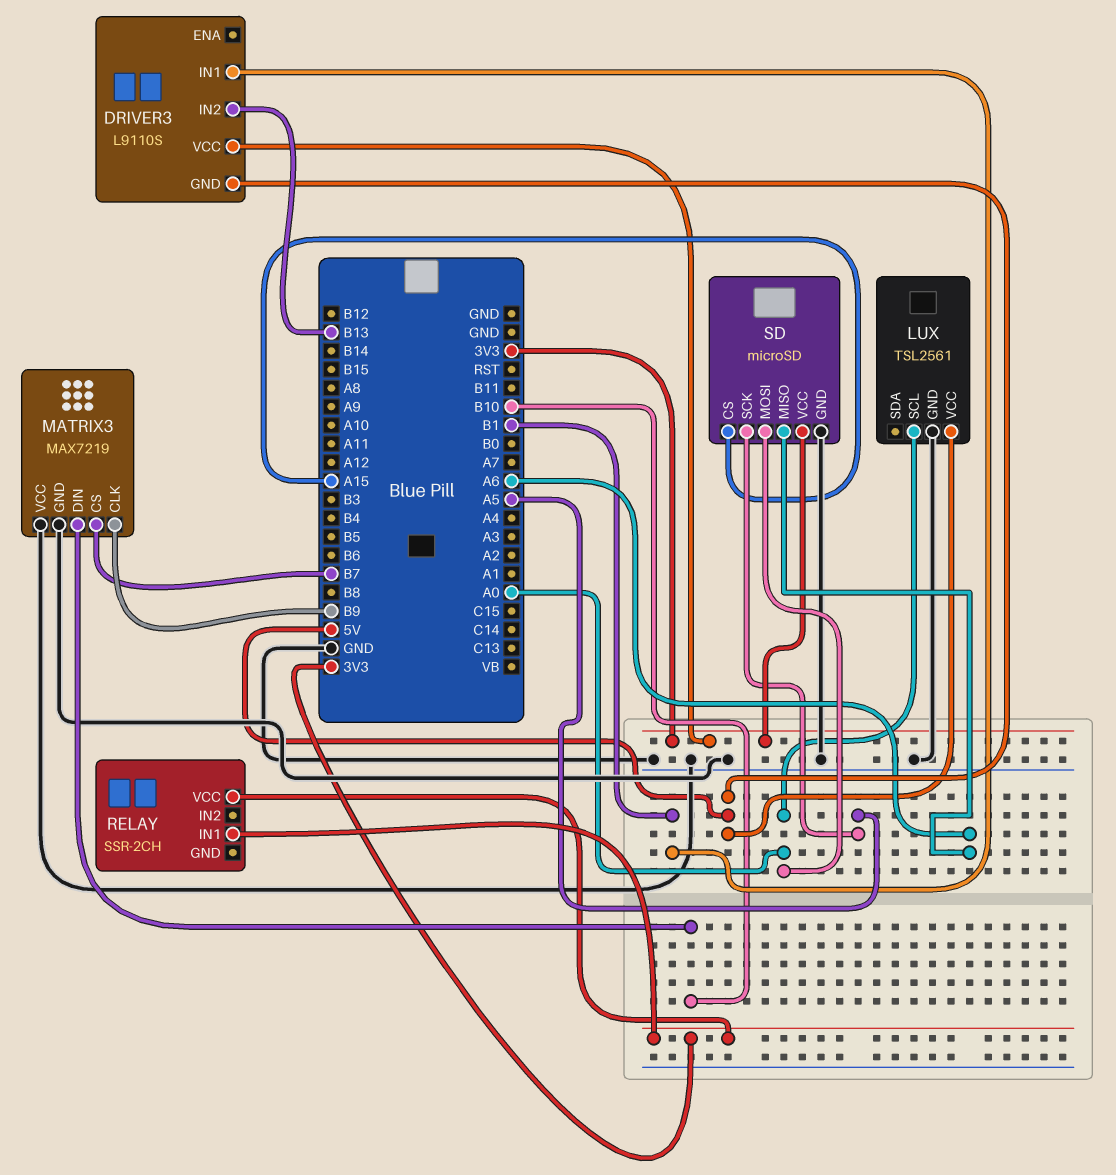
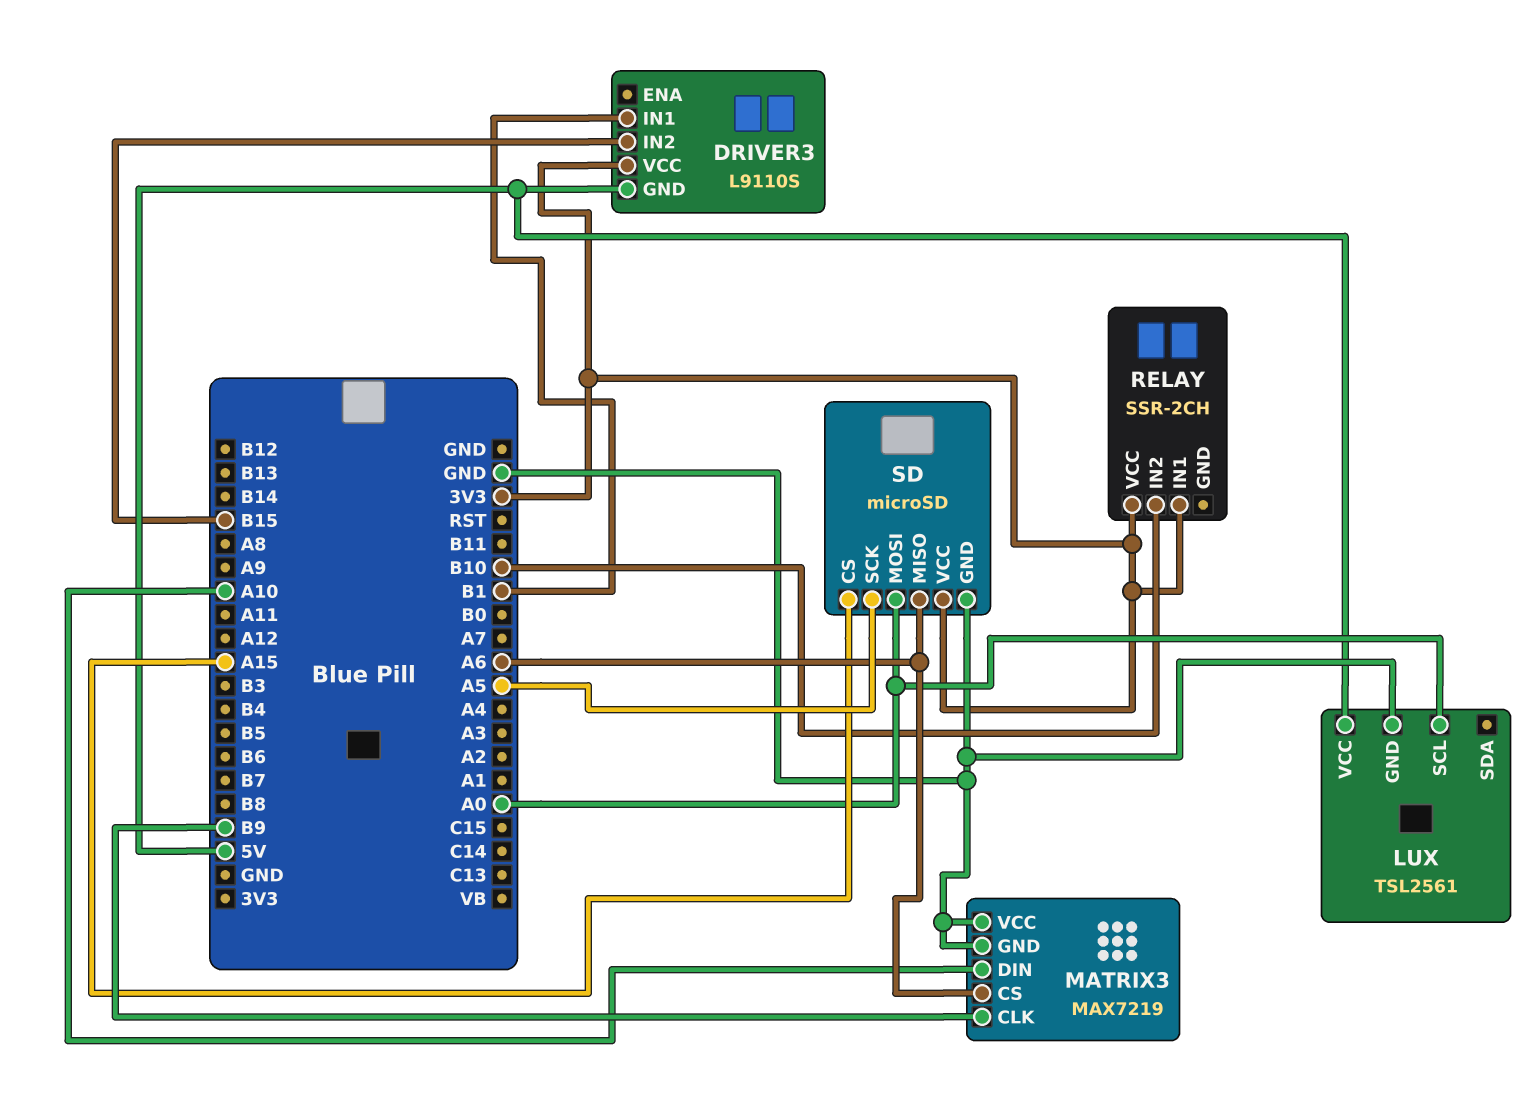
DRIVER3 pin IN2: B13 -> B15
MATRIX3 pin CS: B7 -> A6
MATRIX3 pin DIN: B10 -> A10
RELAY pin IN2: none -> B10

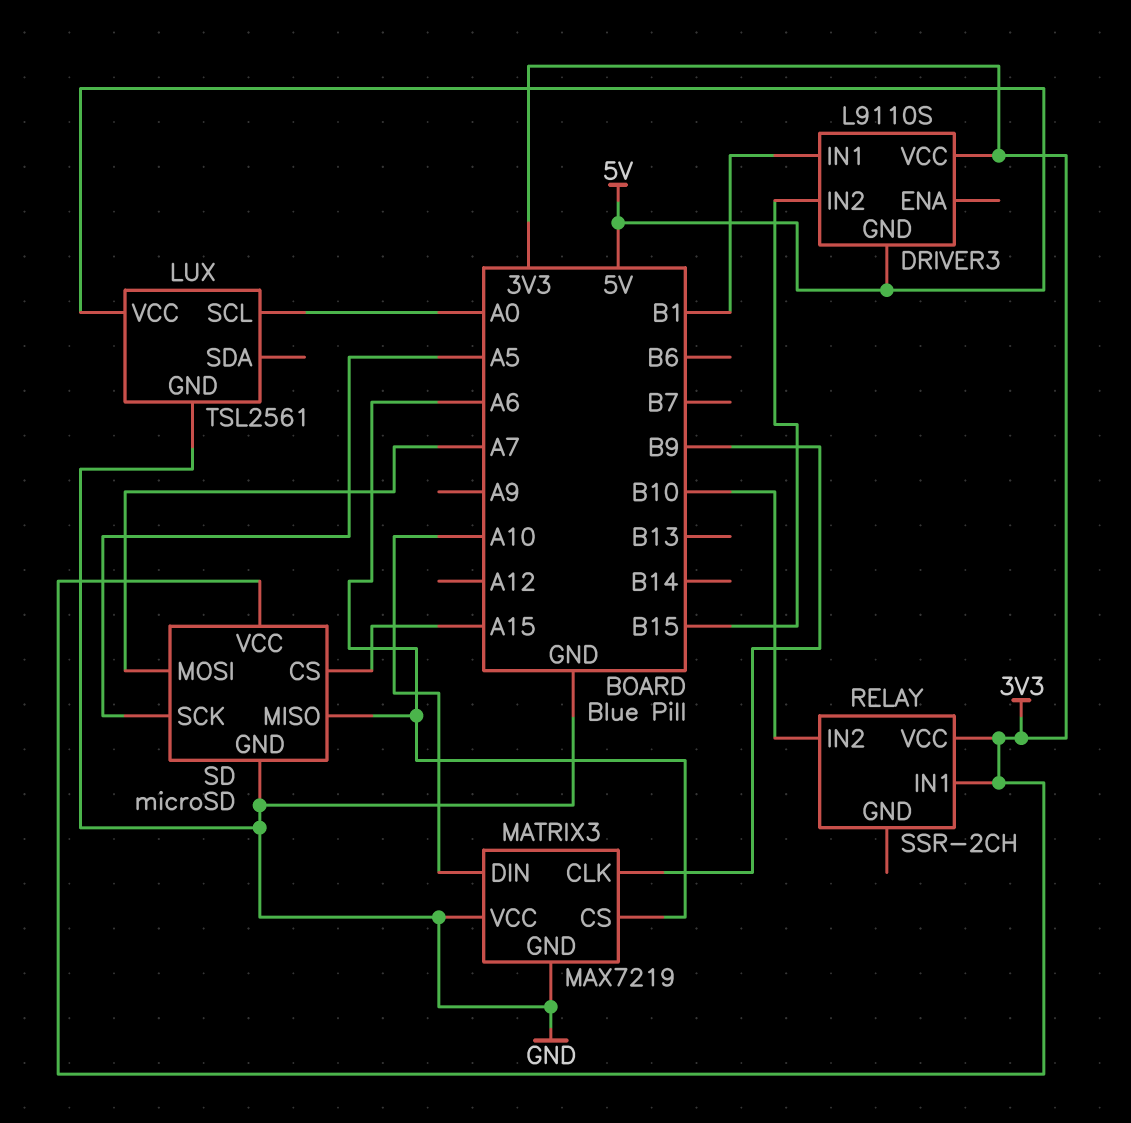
SD pin MOSI: A0 -> A7

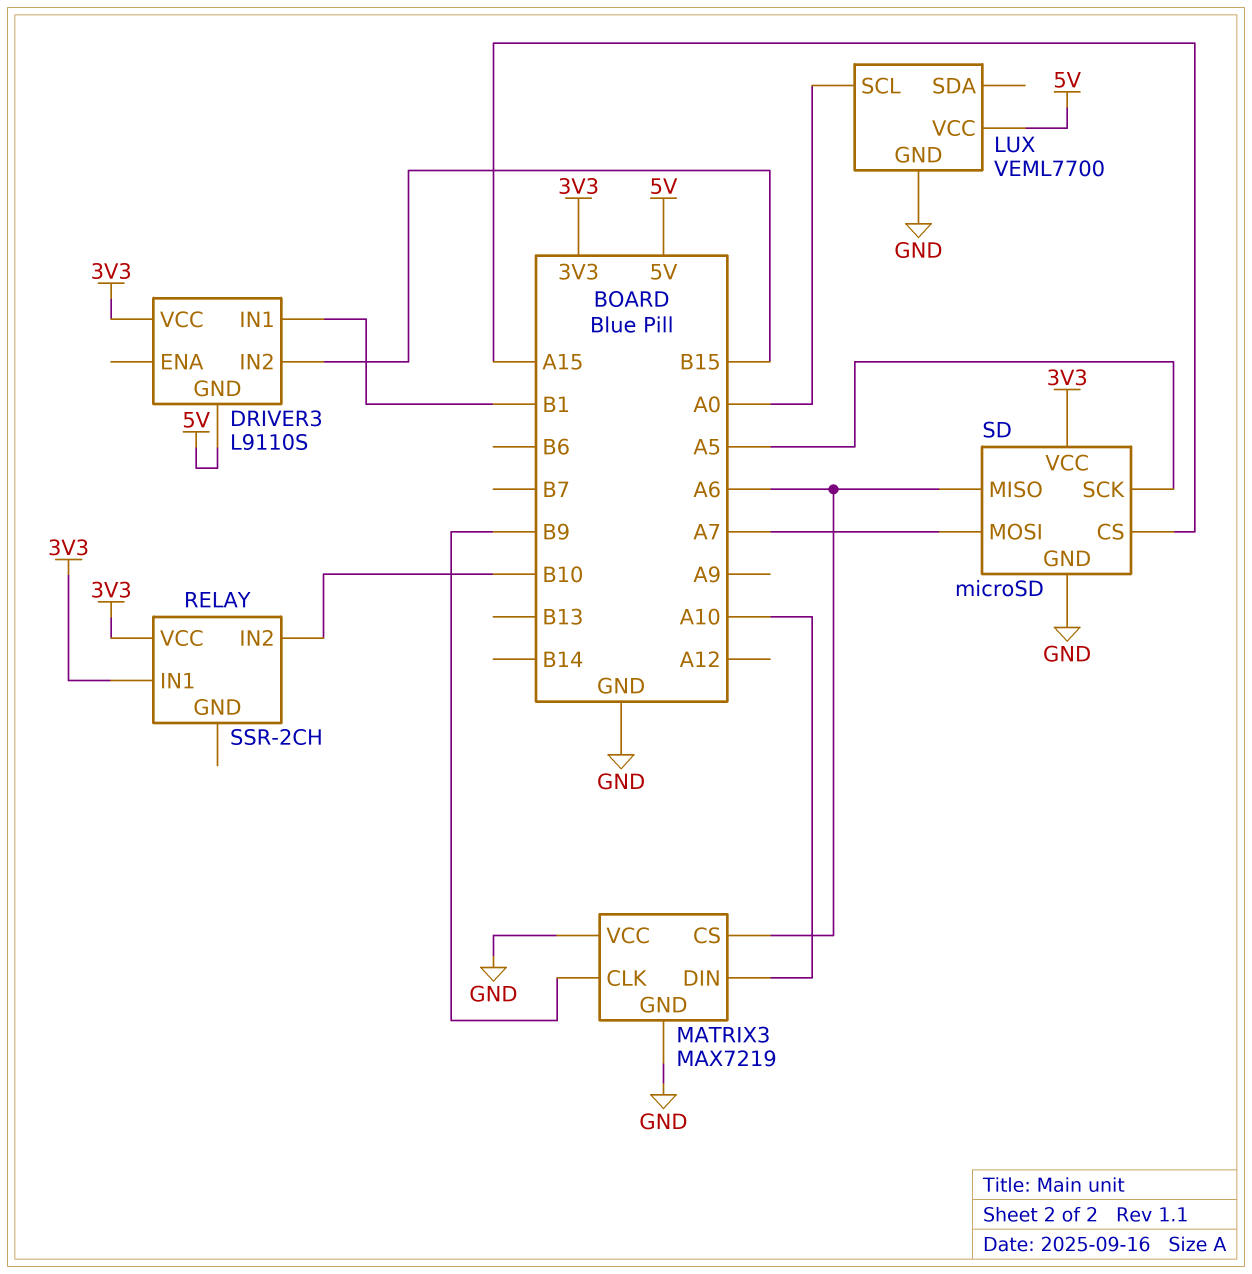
LUX: TSL2561 -> VEML7700

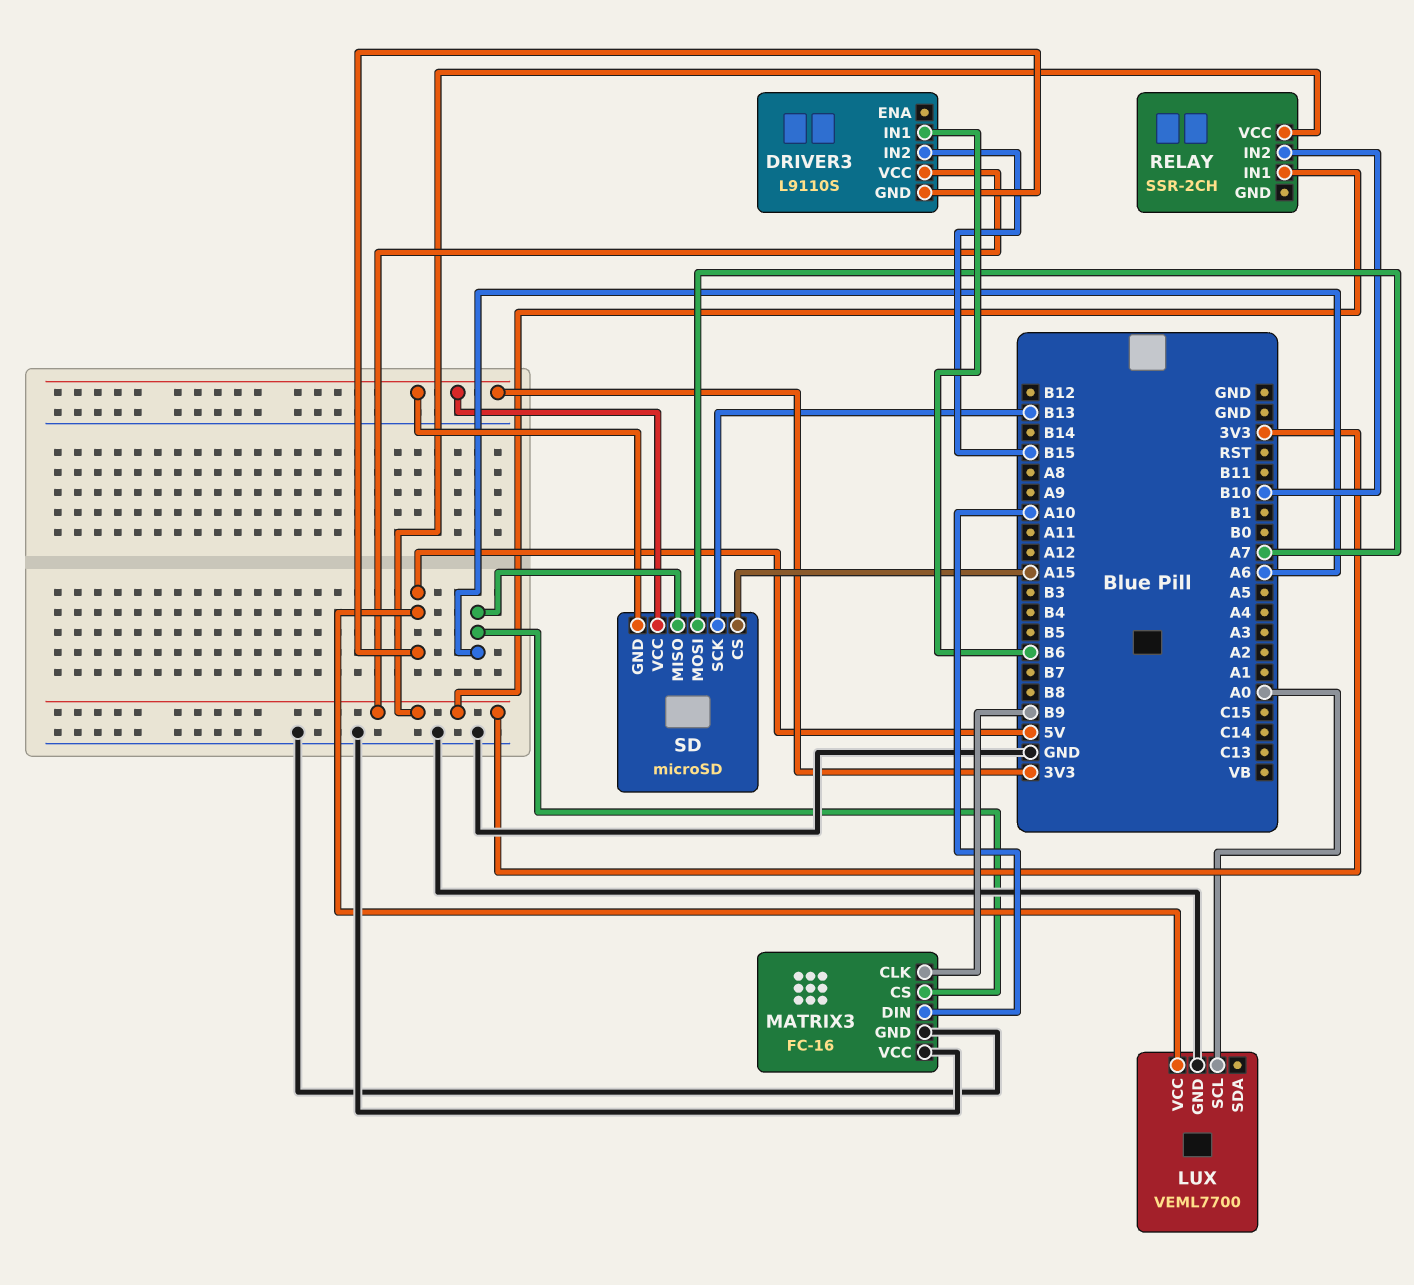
DRIVER3 pin IN1: B1 -> B6
MATRIX3: MAX7219 -> FC-16
SD pin GND: GND -> 3V3
SD pin SCK: A5 -> B13

